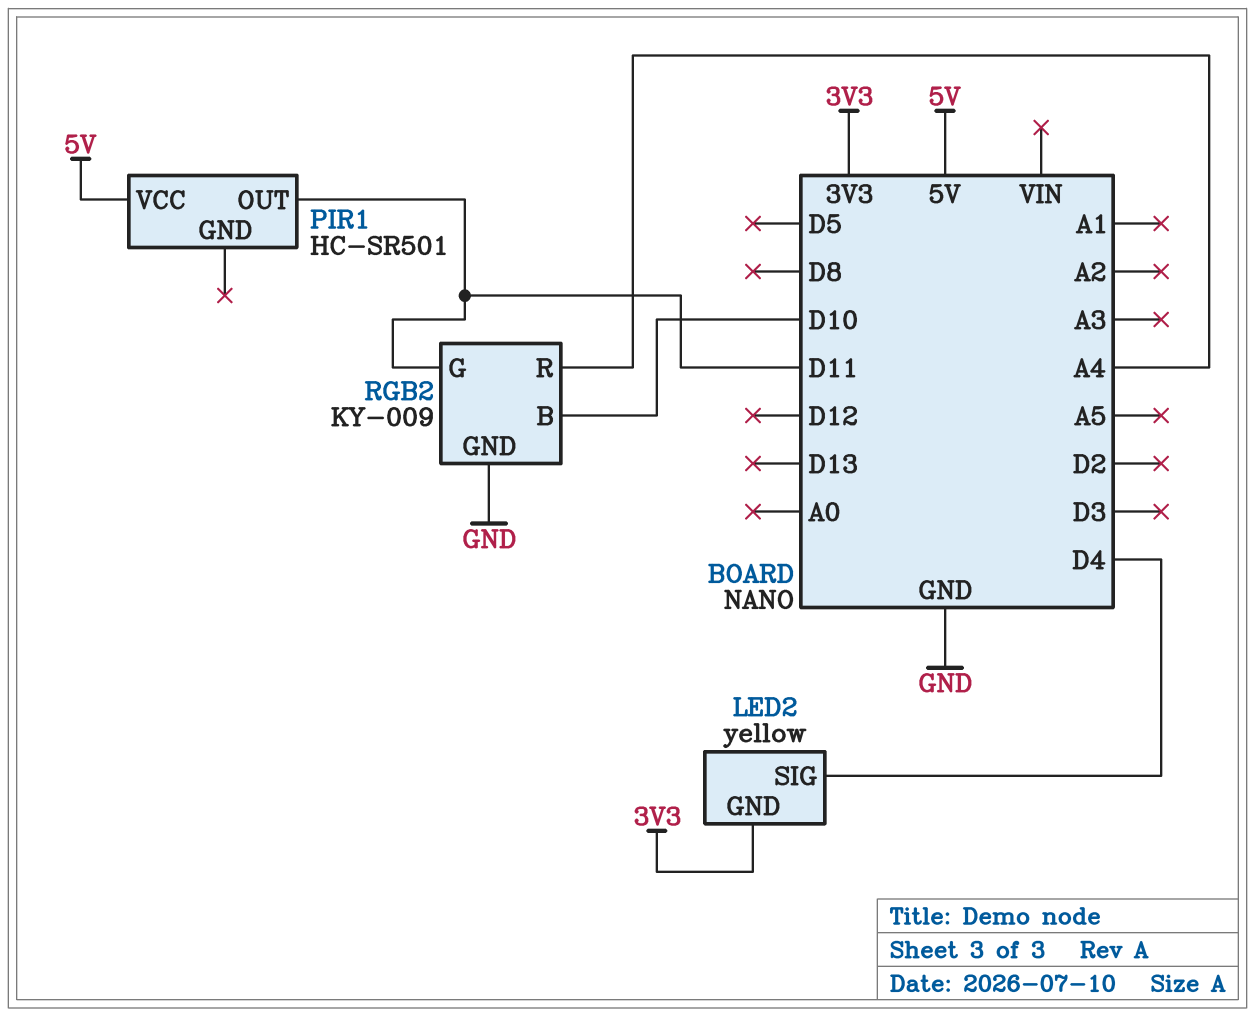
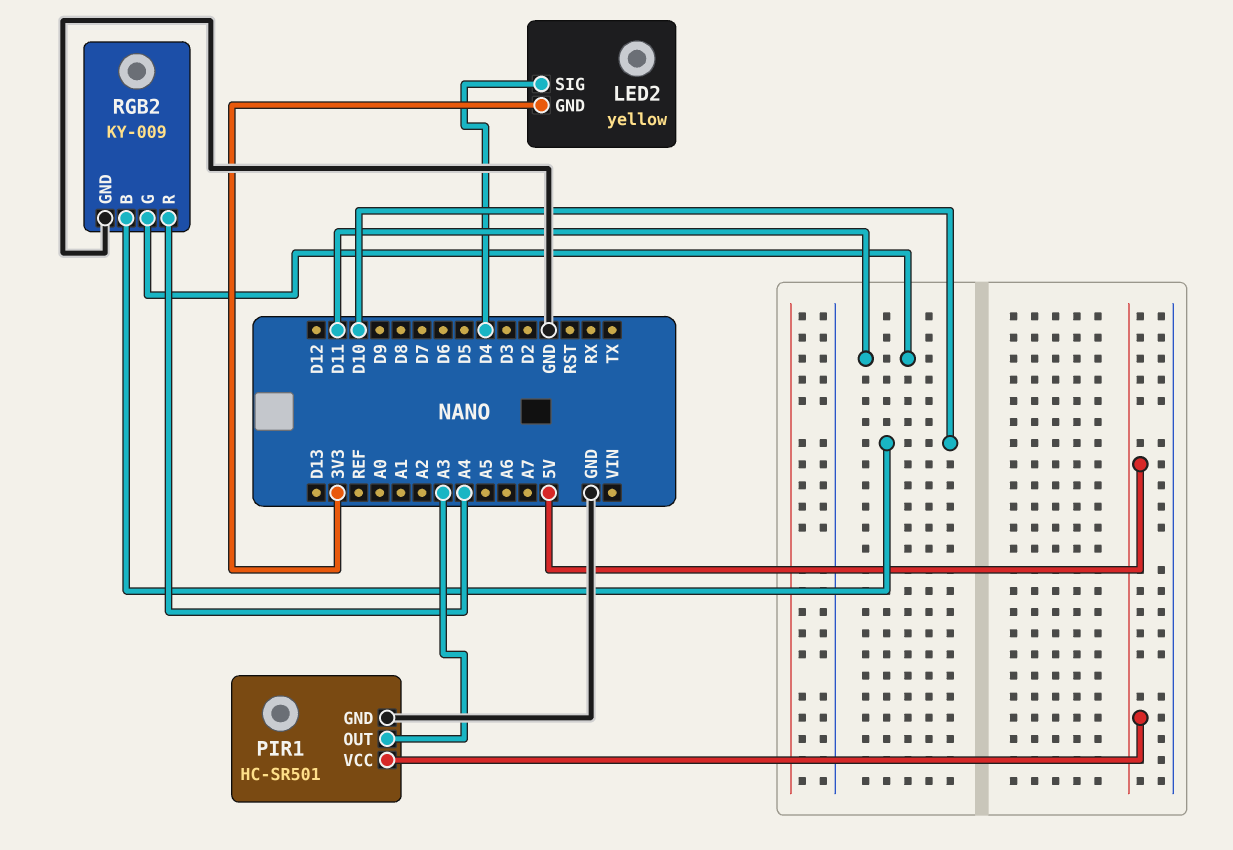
PIR1 pin GND: none -> GND
PIR1 pin OUT: D11 -> A3

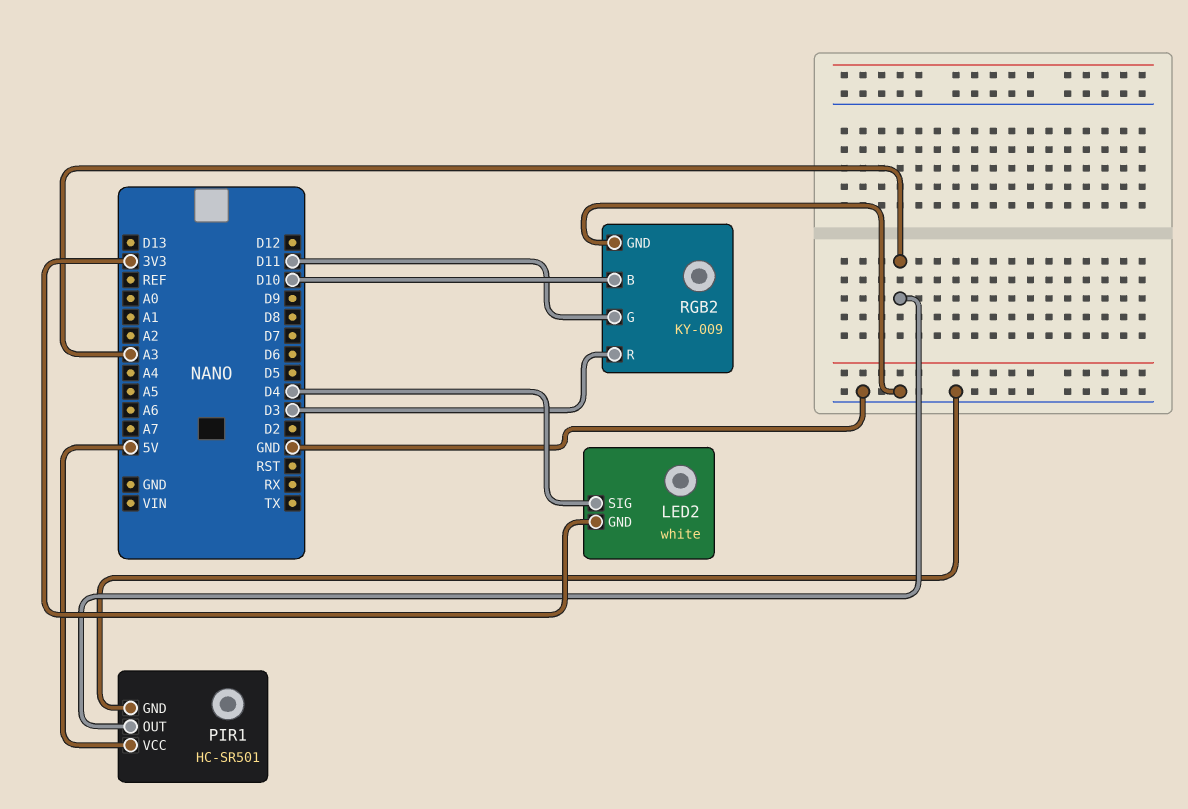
LED2: yellow -> white
RGB2 pin R: A4 -> D3

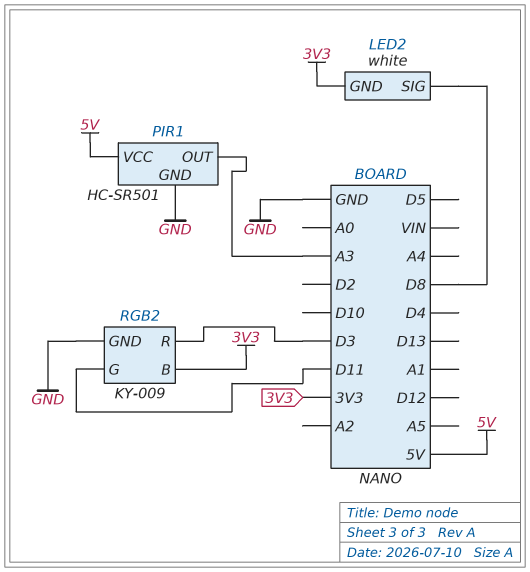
LED2 pin SIG: D4 -> D8
RGB2 pin B: D10 -> 3V3

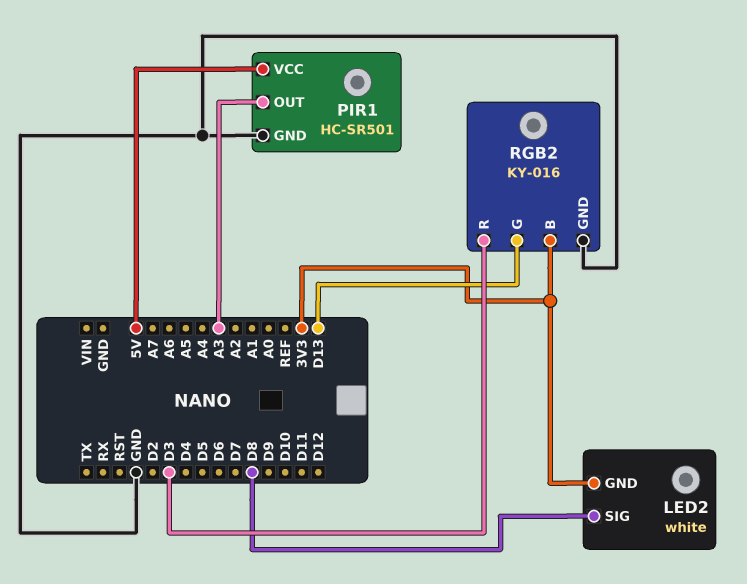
RGB2: KY-009 -> KY-016
RGB2 pin G: D11 -> D13

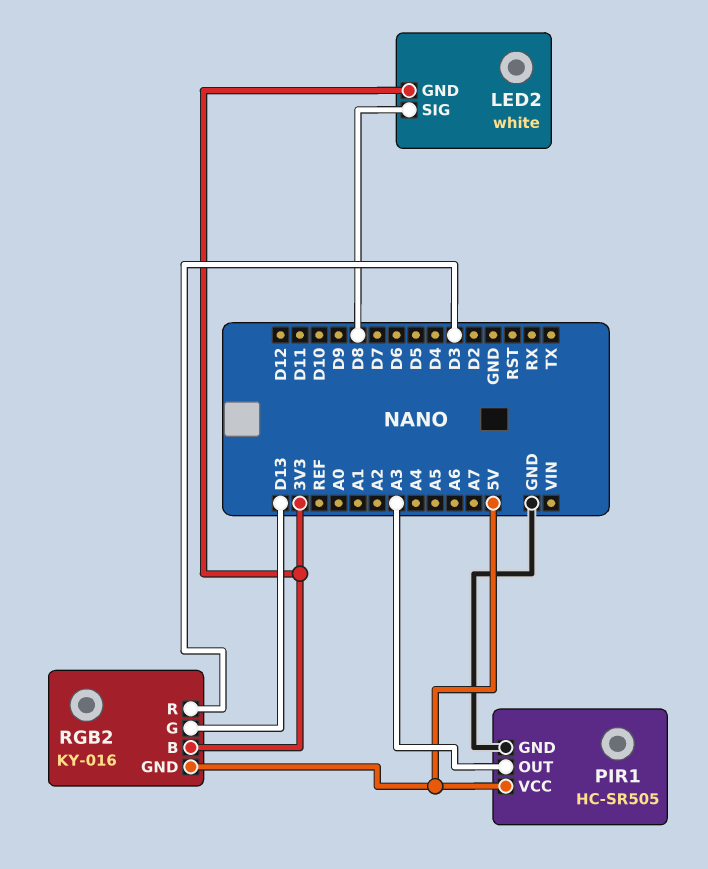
PIR1: HC-SR501 -> HC-SR505
RGB2 pin GND: GND -> 5V

